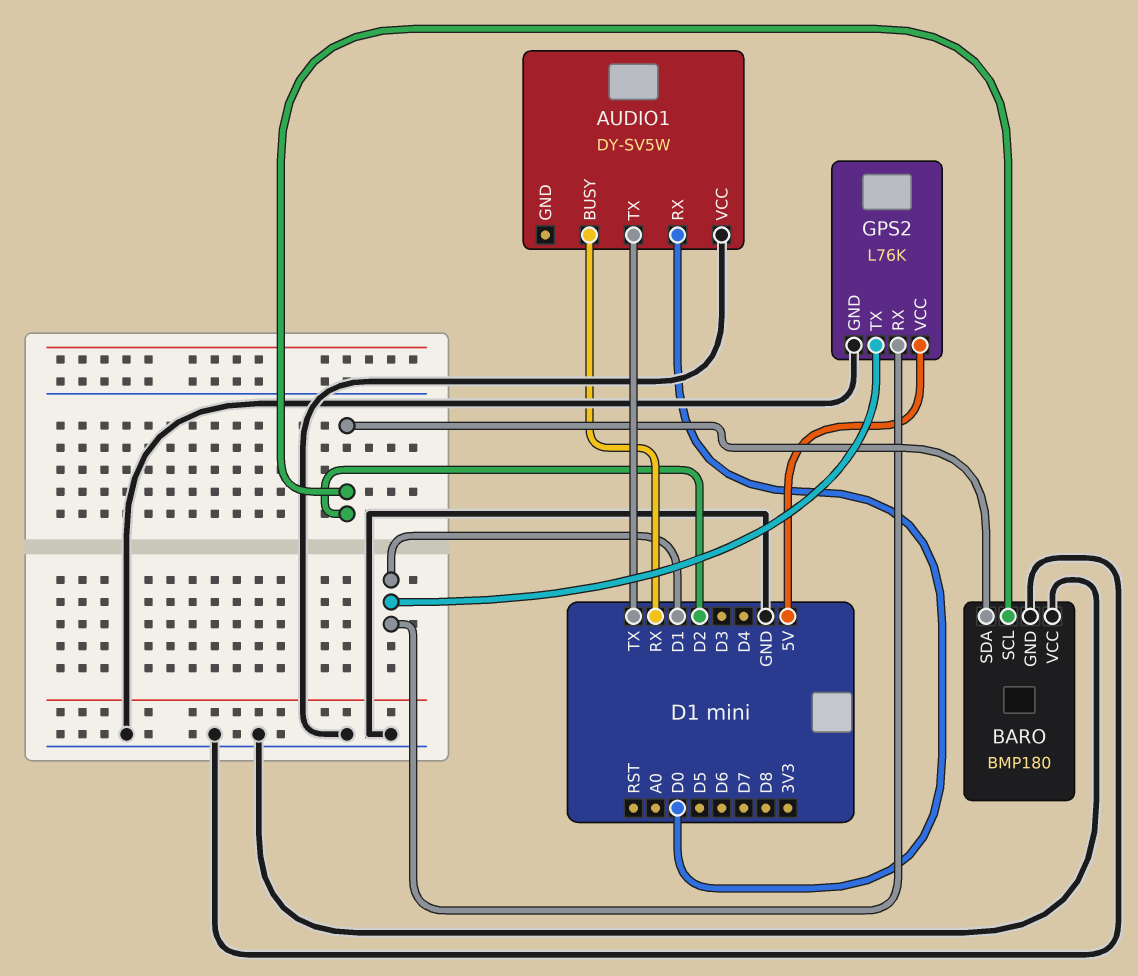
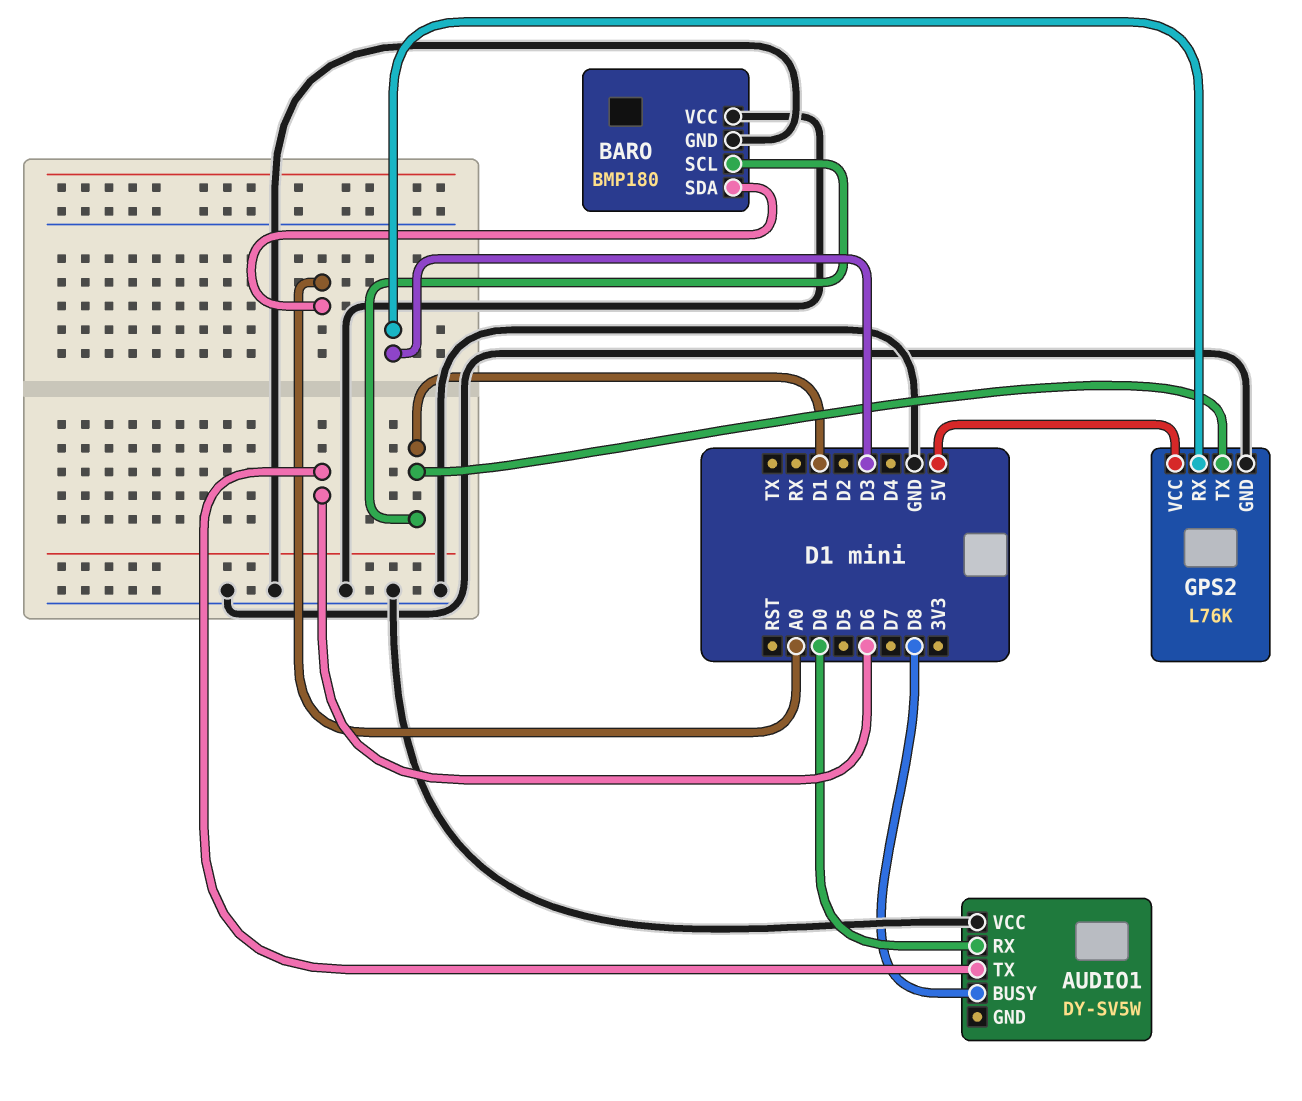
AUDIO1 pin BUSY: RX -> D8
AUDIO1 pin TX: TX -> D6
BARO pin SCL: D2 -> D1
BARO pin SDA: D2 -> A0
GPS2 pin RX: D1 -> D3

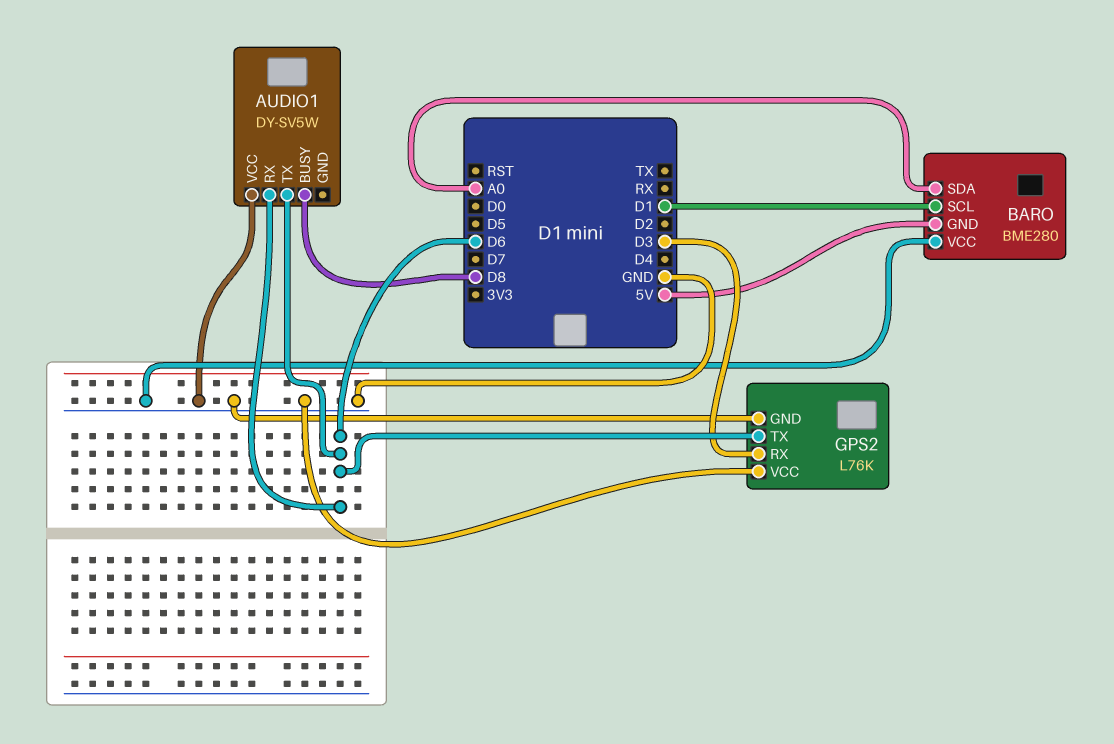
AUDIO1 pin RX: D0 -> D6
BARO: BMP180 -> BME280
BARO pin GND: GND -> 5V
GPS2 pin TX: D1 -> D6
GPS2 pin VCC: 5V -> GND

